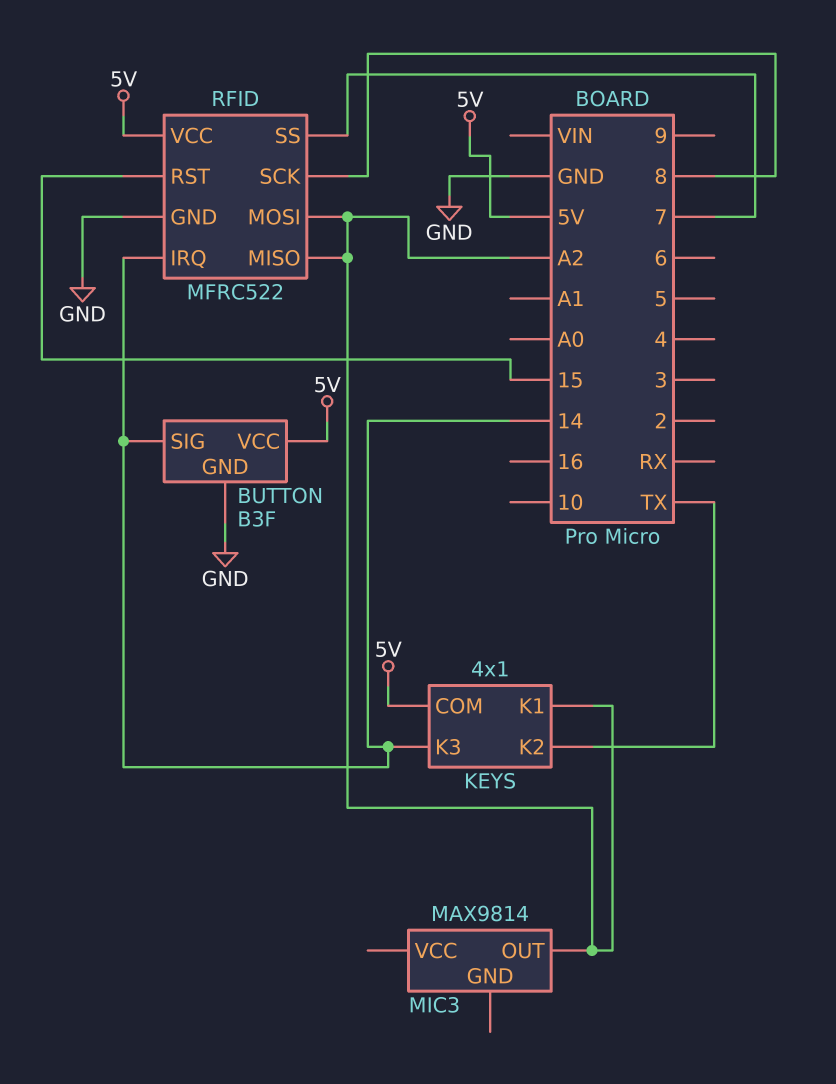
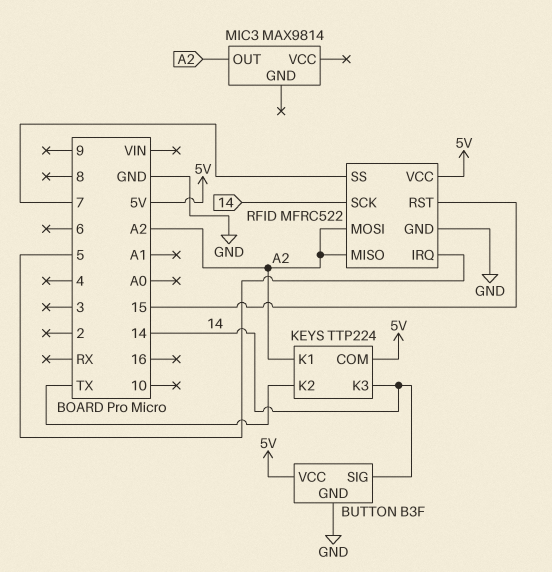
KEYS: 4x1 -> TTP224
RFID pin IRQ: 14 -> 5
RFID pin SCK: 8 -> 14

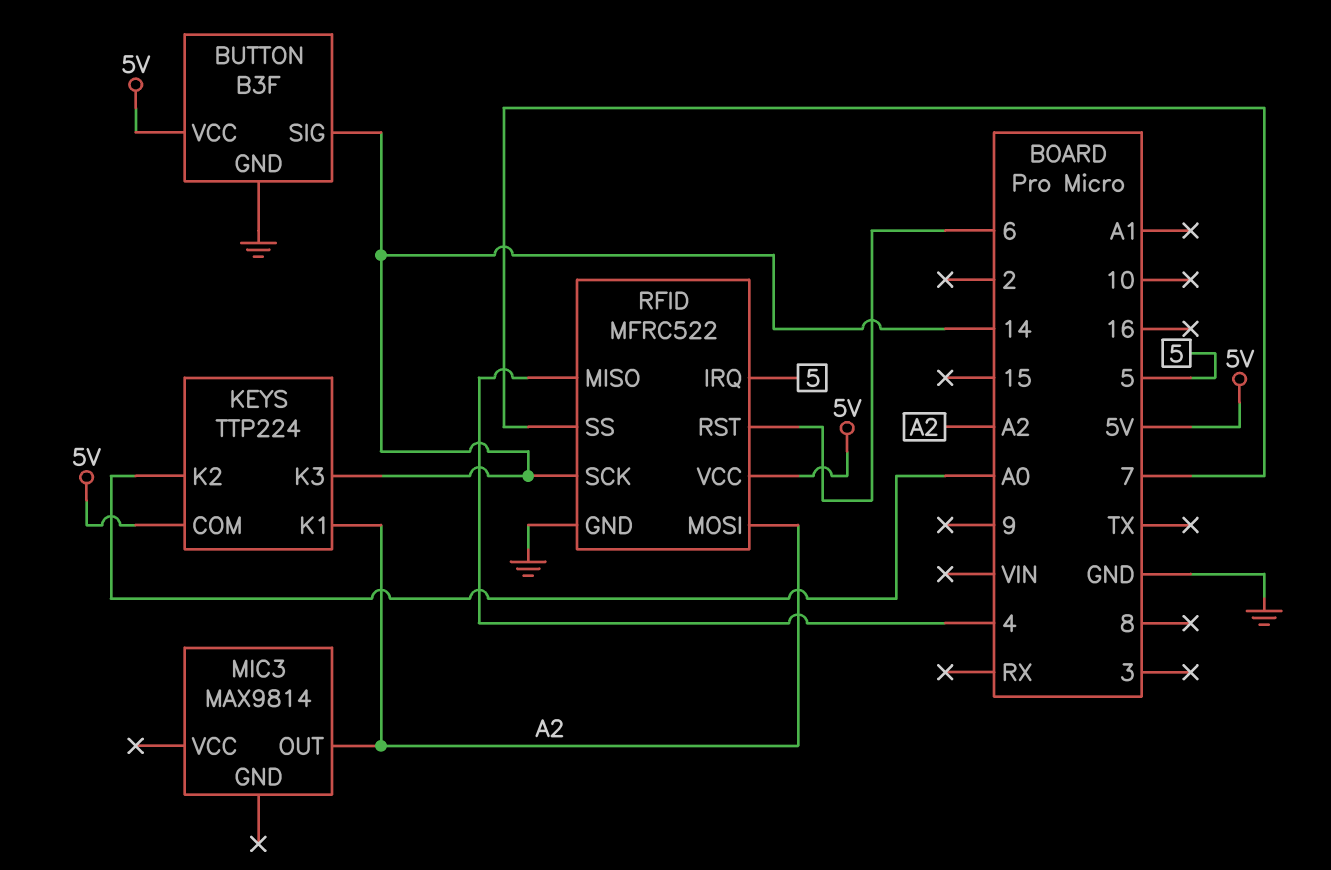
KEYS pin K2: TX -> A0
RFID pin MISO: A2 -> 4
RFID pin RST: 15 -> 6

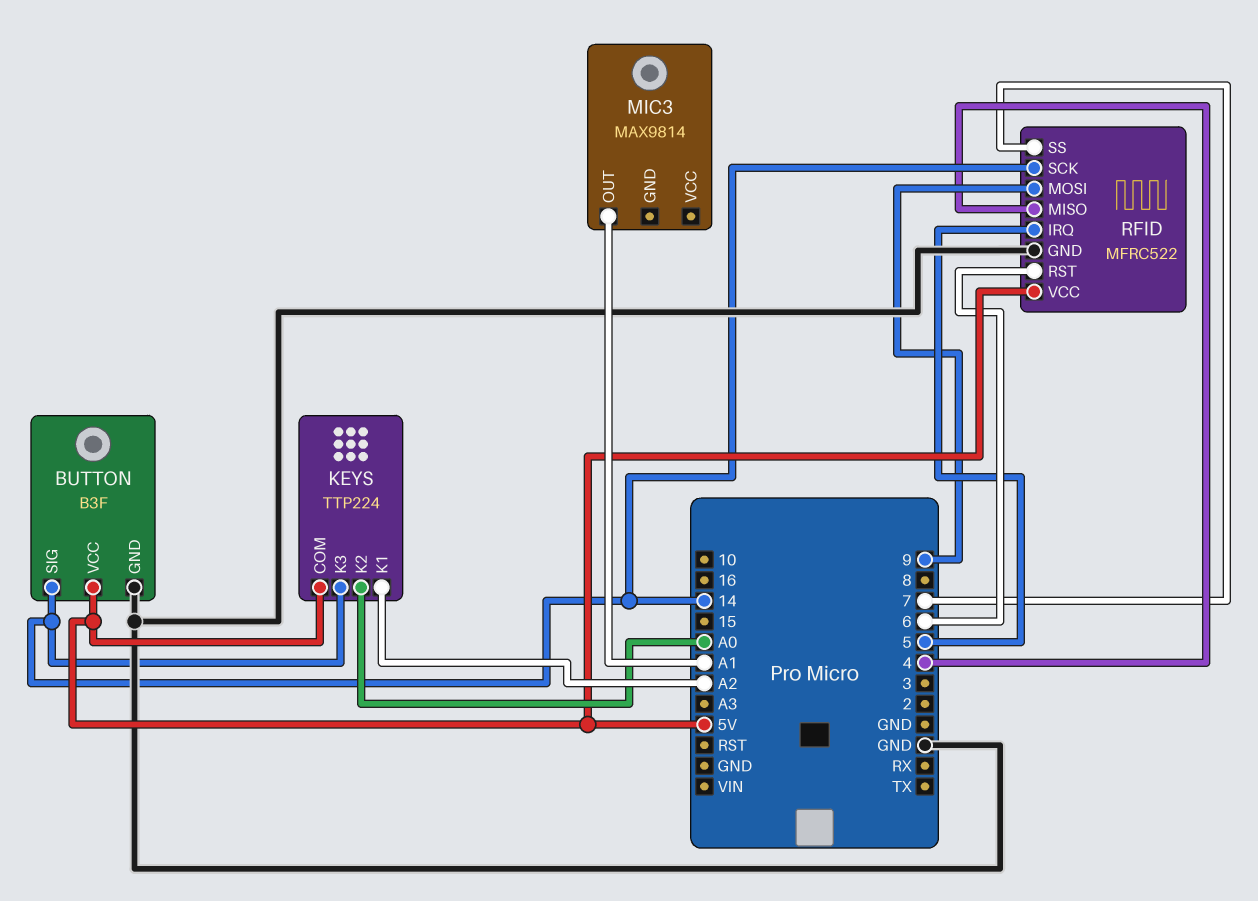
MIC3 pin OUT: A2 -> A1
RFID pin MOSI: A2 -> 9

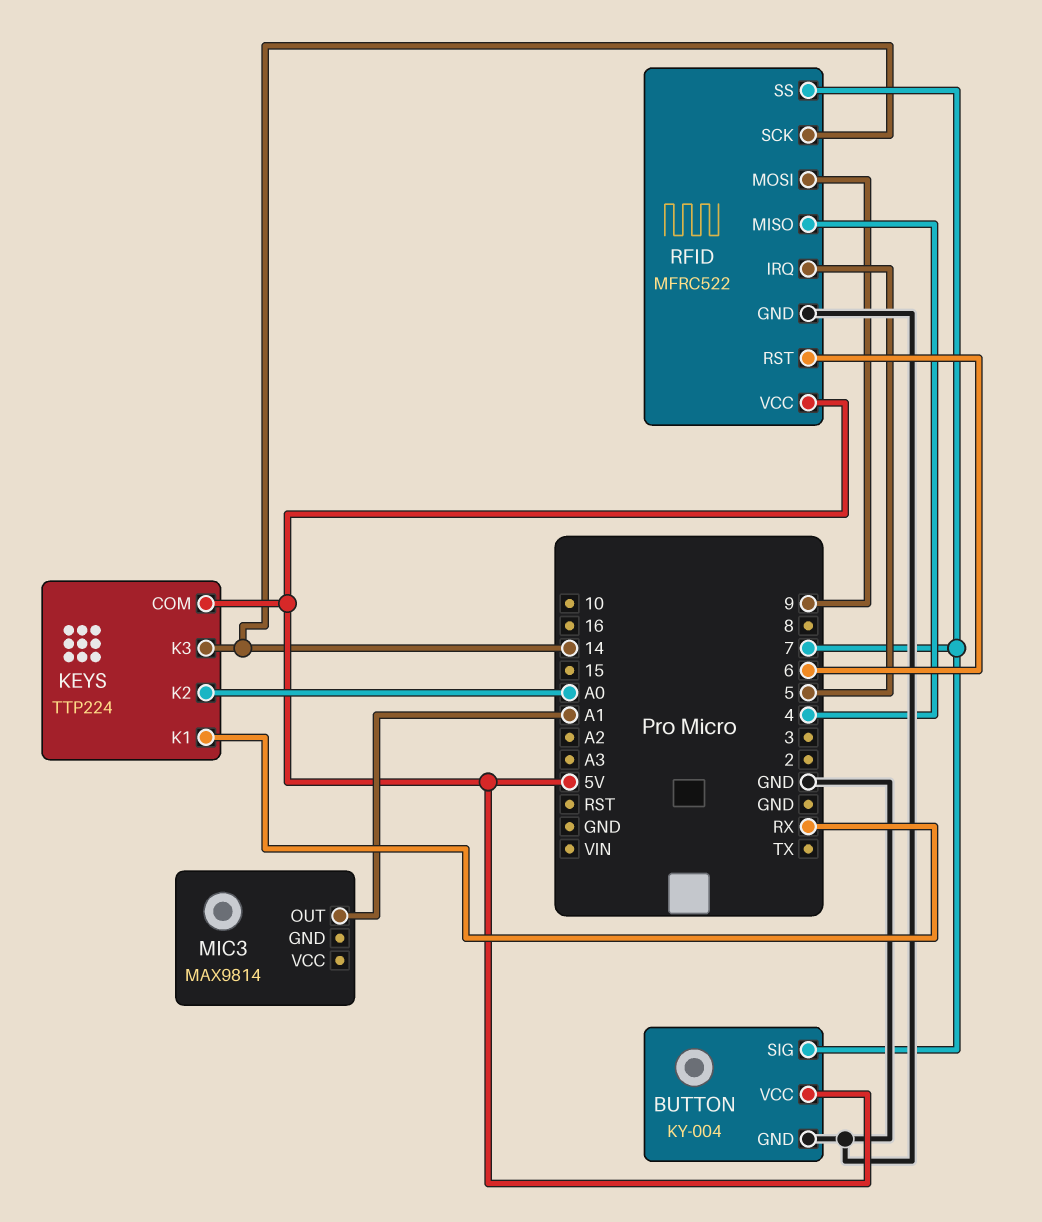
BUTTON: B3F -> KY-004
BUTTON pin SIG: 14 -> 7
KEYS pin K1: A2 -> RX

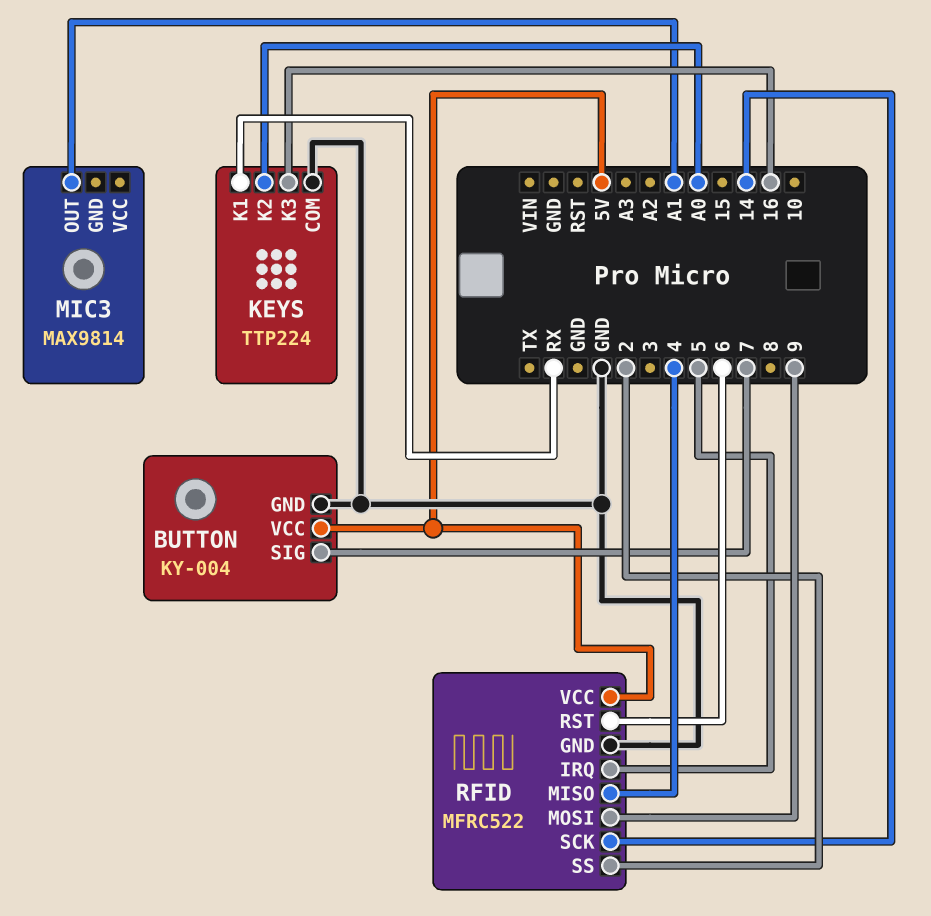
KEYS pin COM: 5V -> GND
KEYS pin K3: 14 -> 16
RFID pin SS: 7 -> 2

